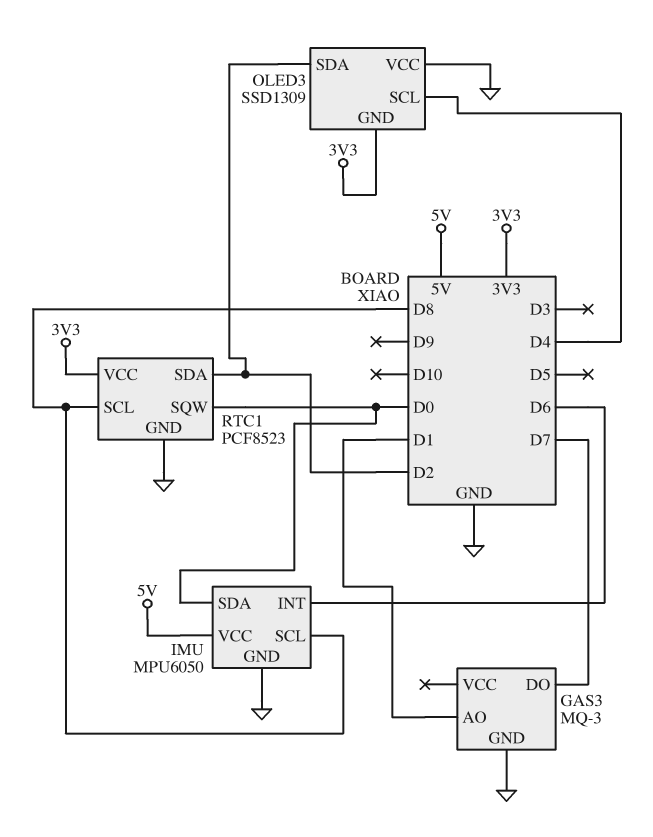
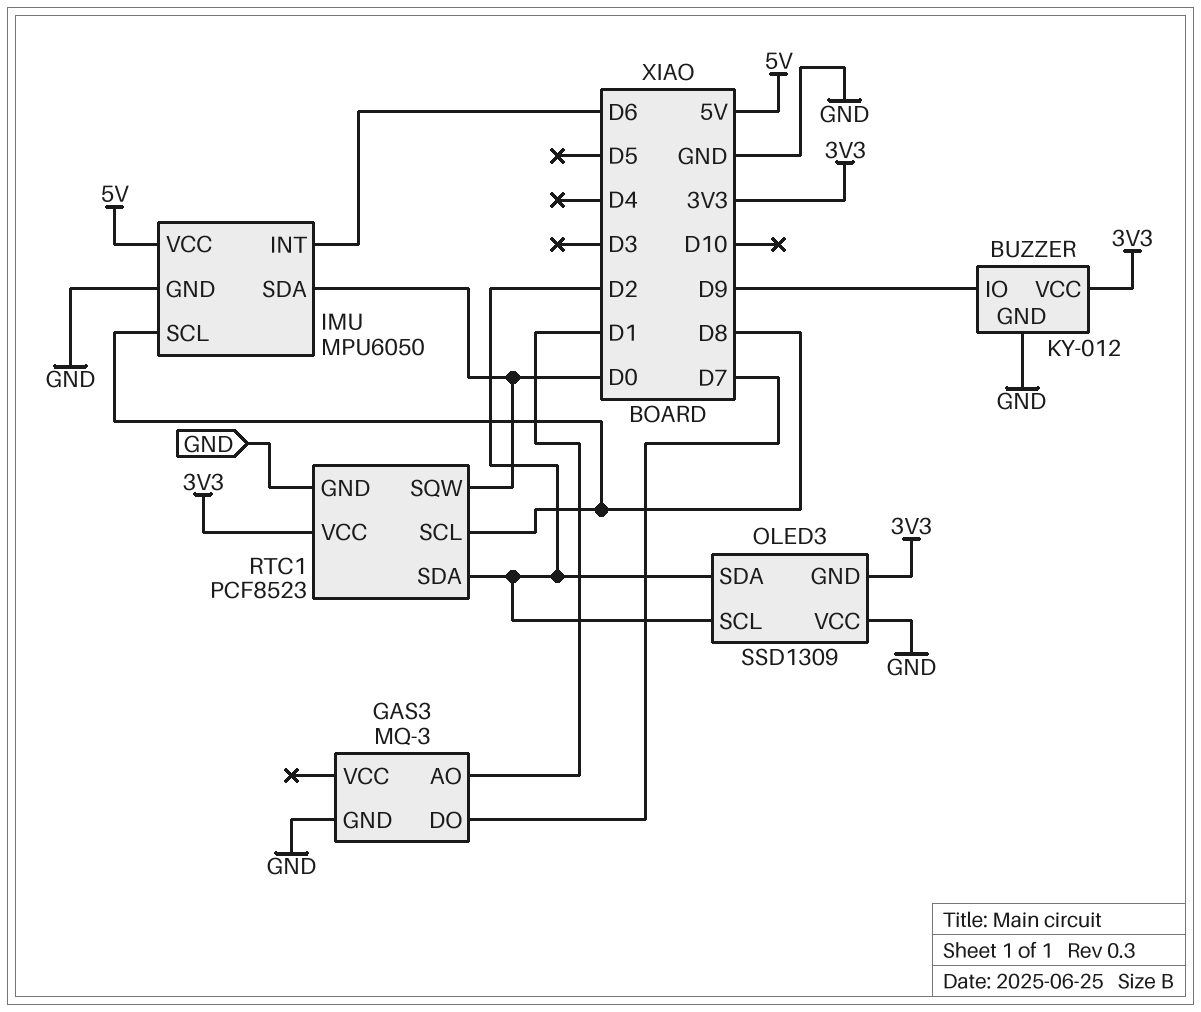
BUZZER: none -> KY-012
BUZZER pin GND: none -> GND
BUZZER pin IO: none -> D9
BUZZER pin VCC: none -> 3V3
OLED3 pin SCL: D4 -> D2

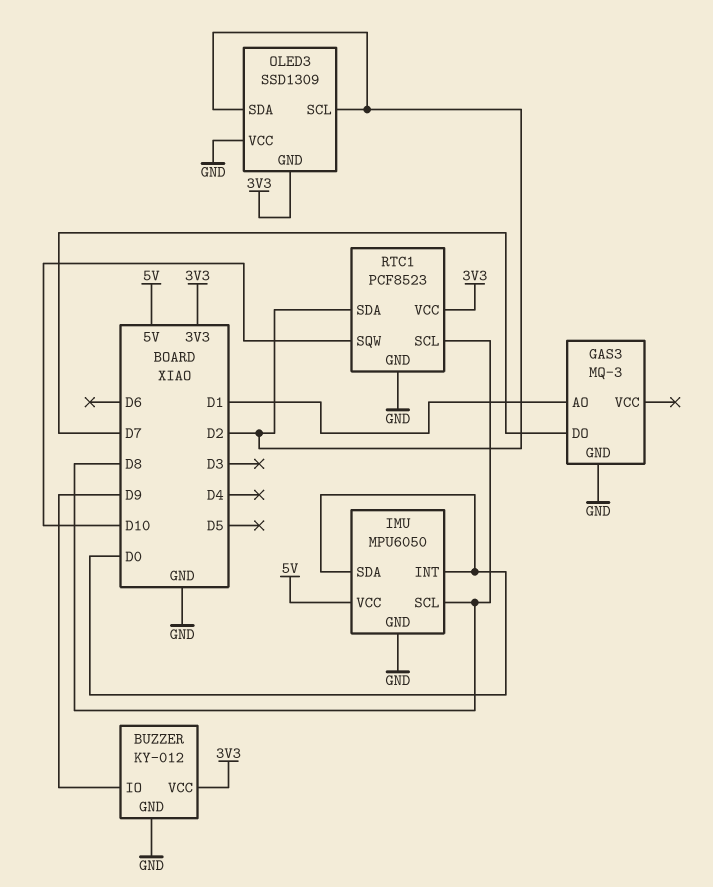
IMU pin INT: D6 -> D0
RTC1 pin SQW: D0 -> D10

